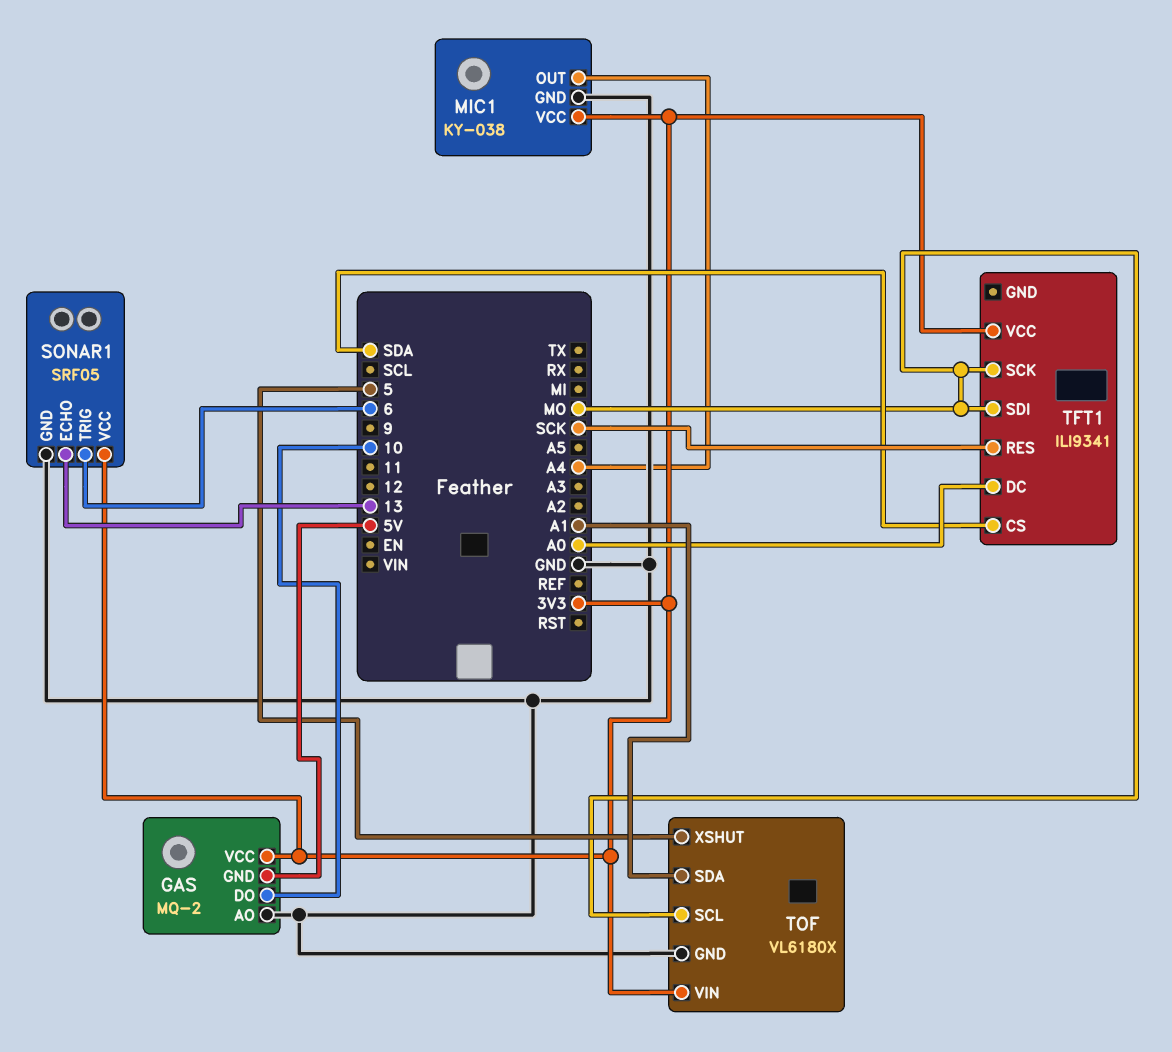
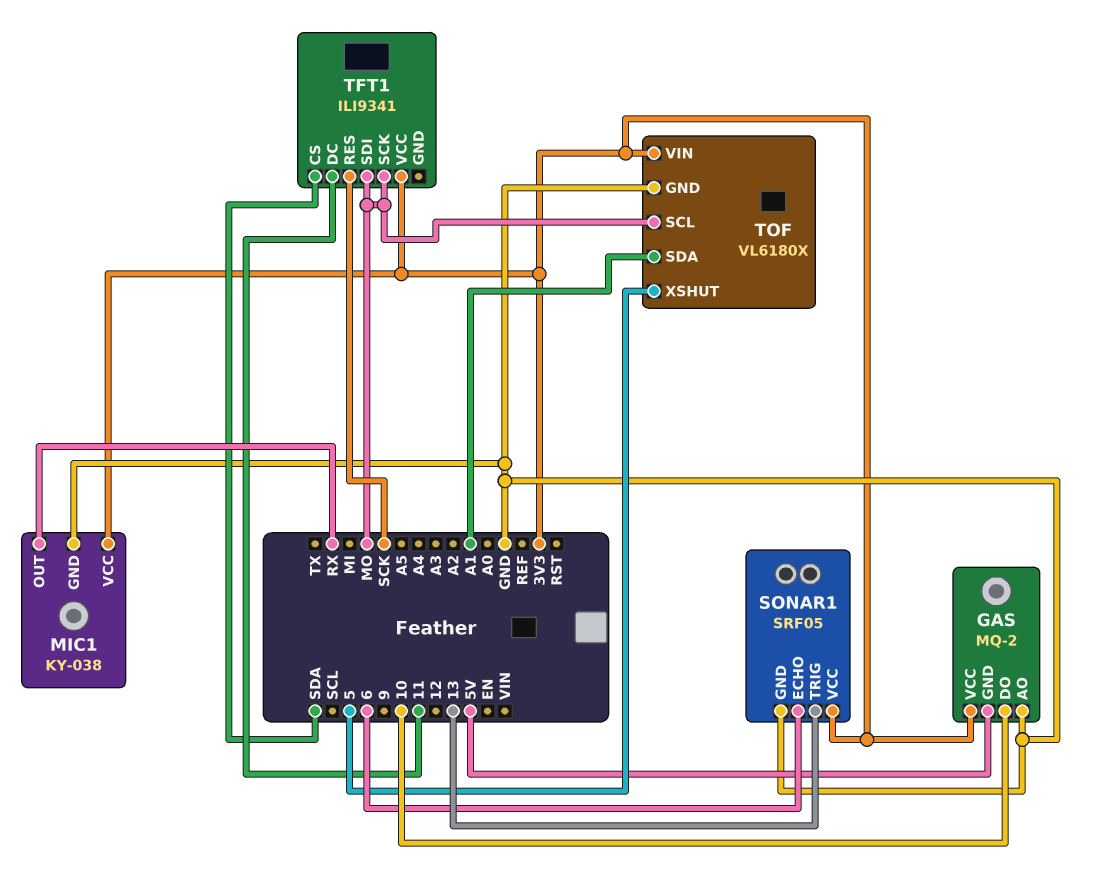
MIC1 pin OUT: A4 -> RX
SONAR1 pin ECHO: 13 -> 6
SONAR1 pin TRIG: 6 -> 13
TFT1 pin DC: A0 -> 11

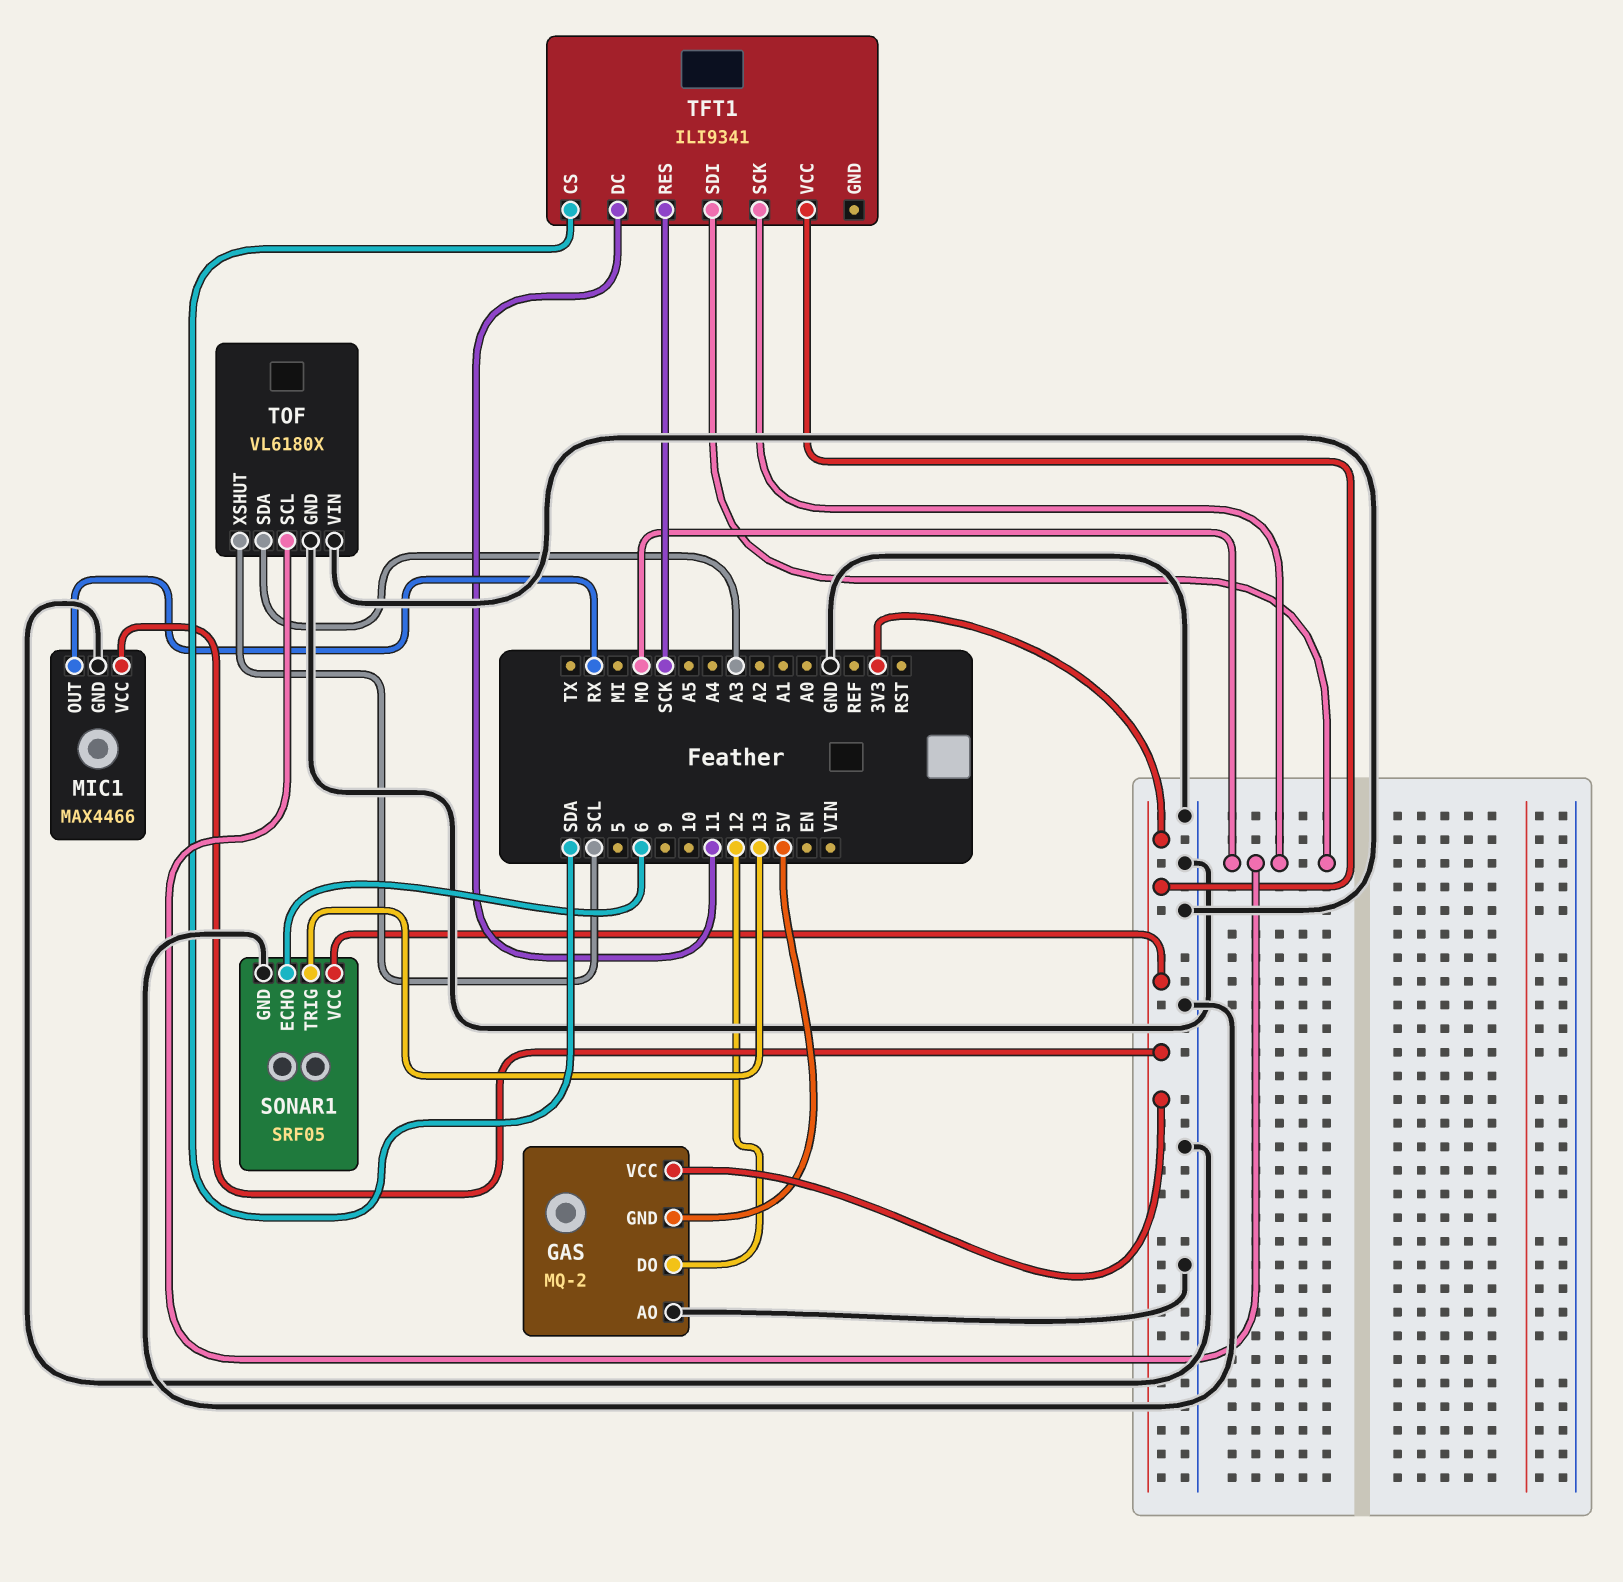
GAS pin DO: 10 -> 12
MIC1: KY-038 -> MAX4466
TOF pin SDA: A1 -> A3
TOF pin VIN: 3V3 -> GND
TOF pin XSHUT: 5 -> SCL

